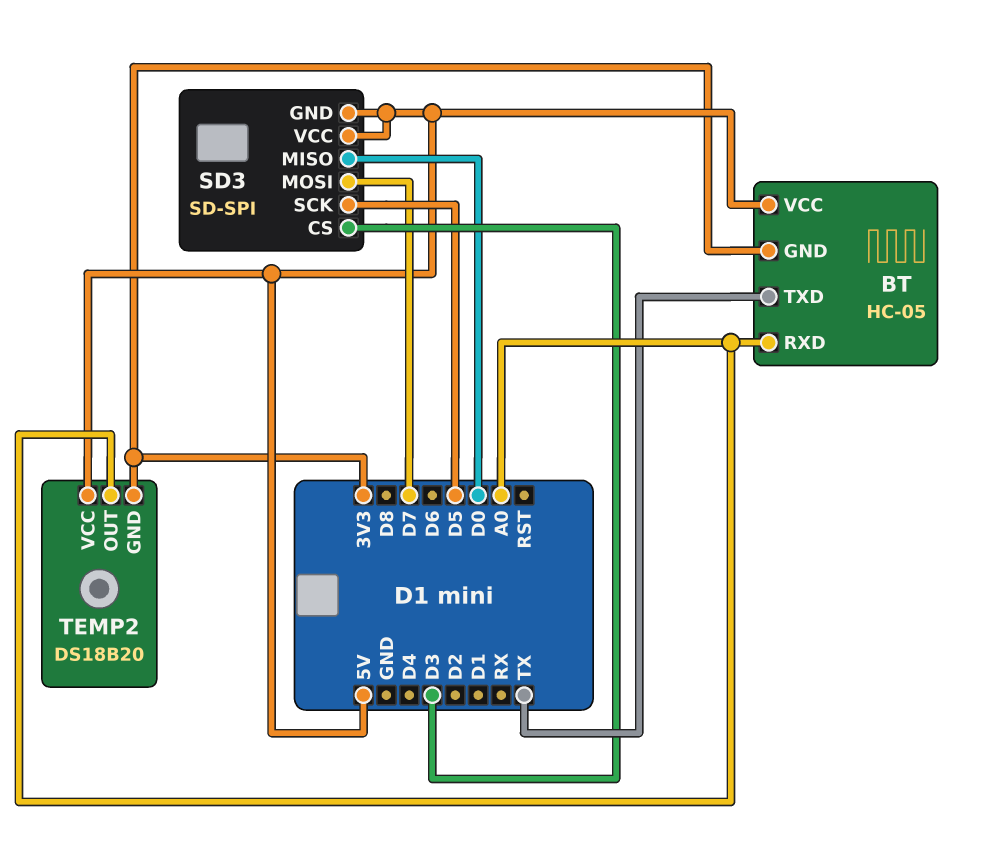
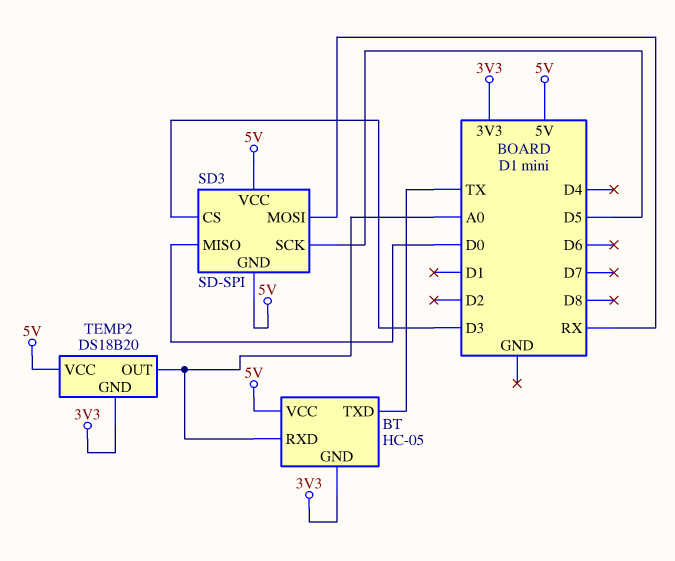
SD3 pin MOSI: D7 -> RX

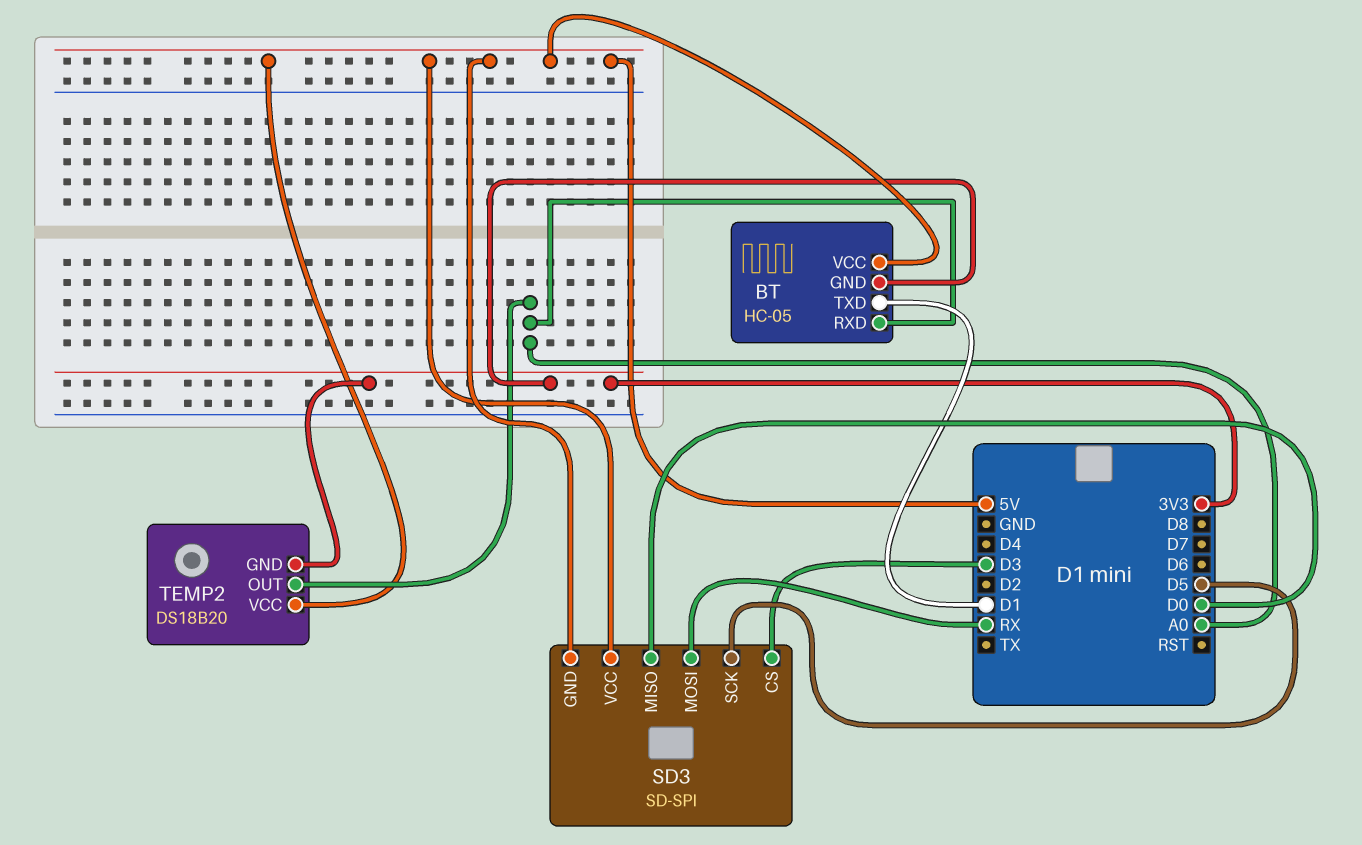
BT pin TXD: TX -> D1

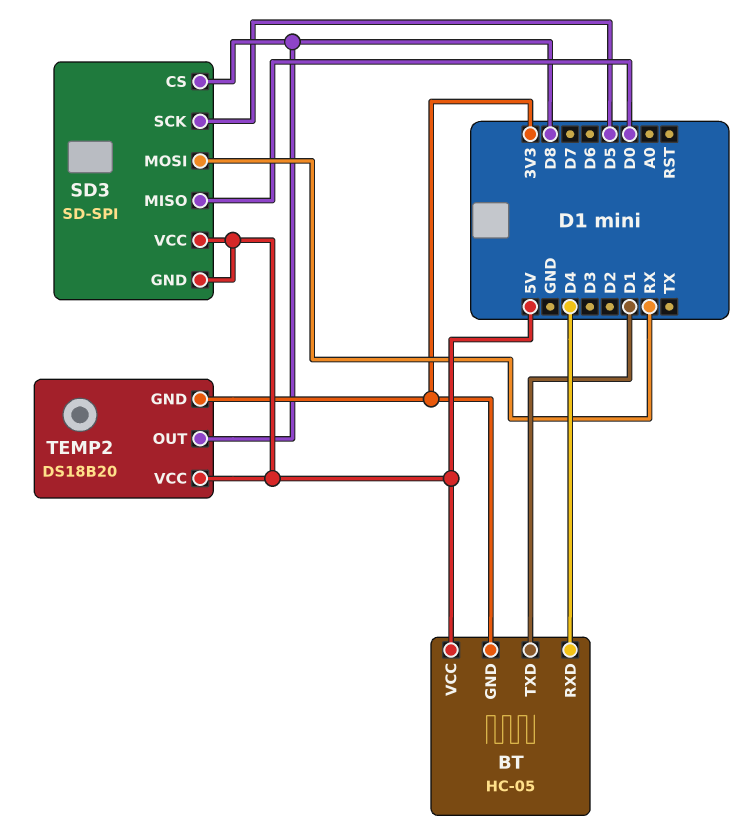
BT pin RXD: A0 -> D4
SD3 pin CS: D3 -> D8
TEMP2 pin OUT: A0 -> D8

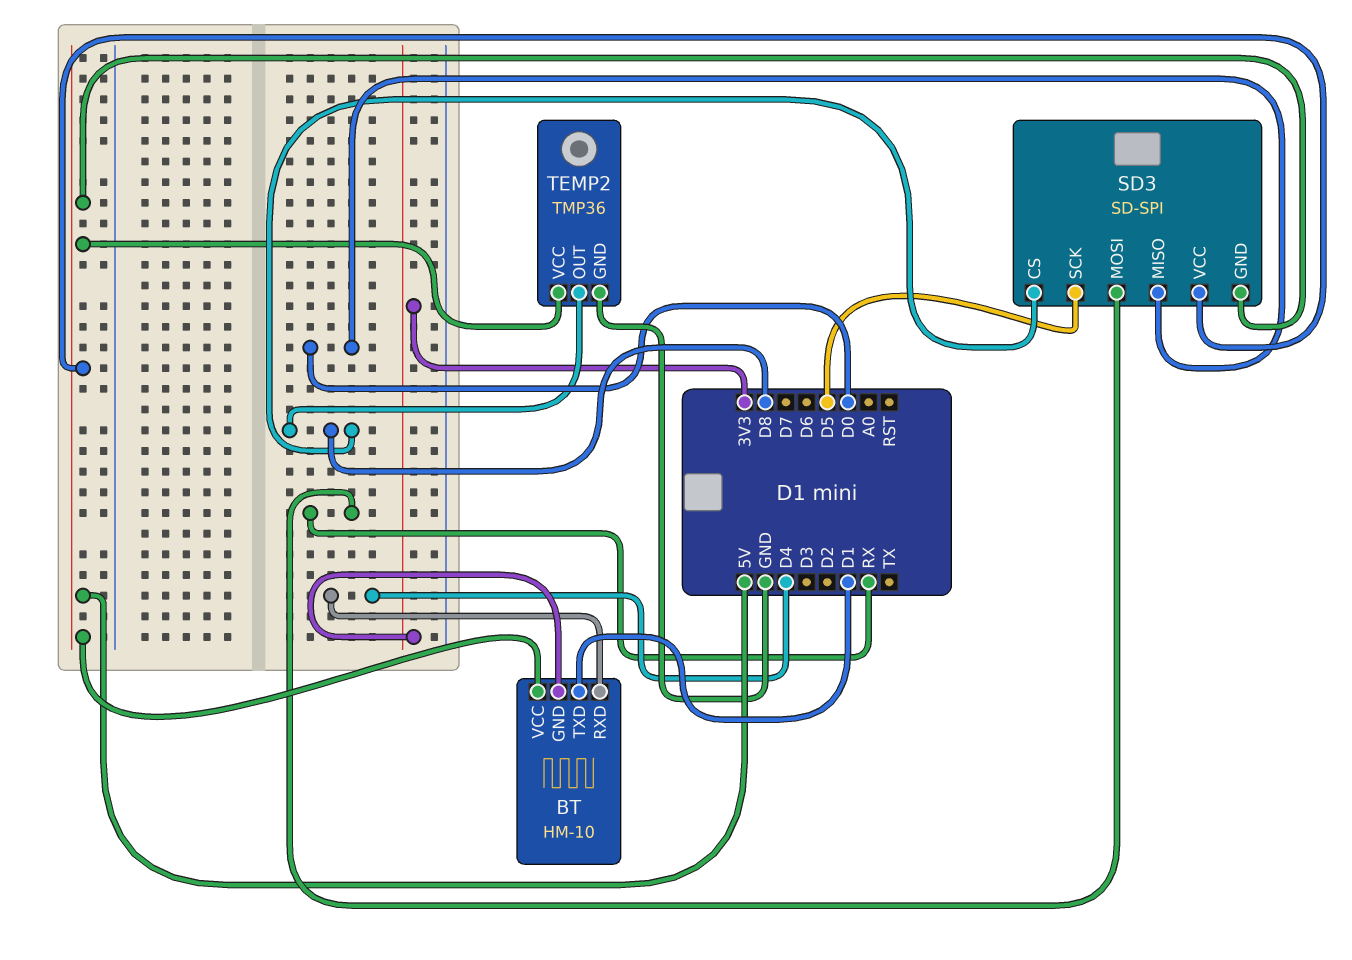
BT: HC-05 -> HM-10
TEMP2: DS18B20 -> TMP36
TEMP2 pin GND: 3V3 -> GND

